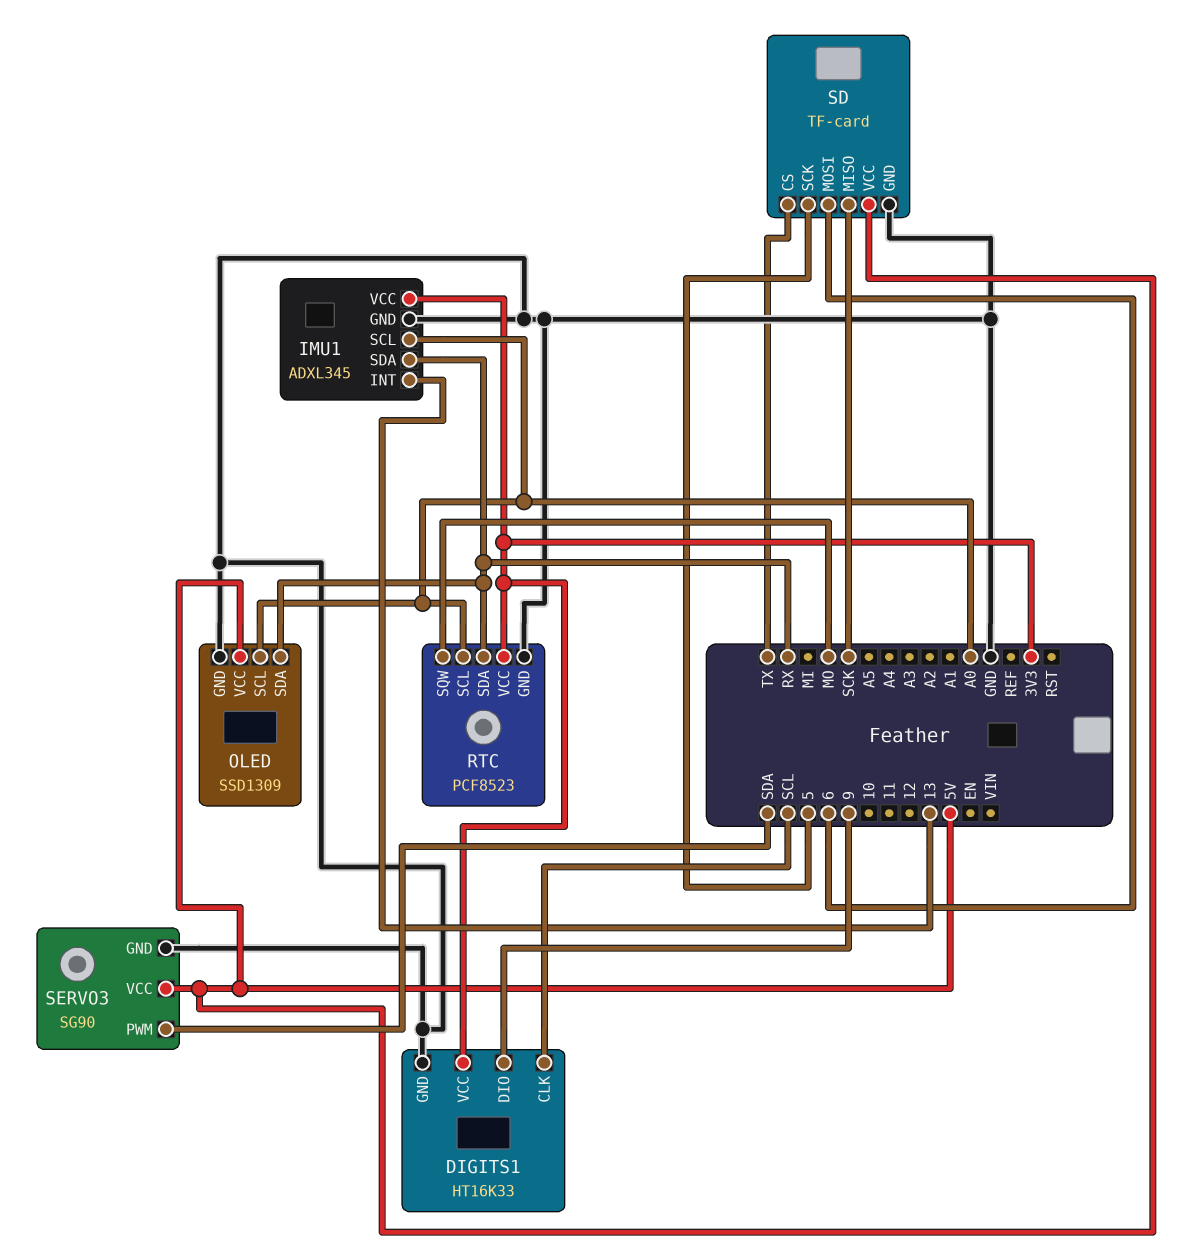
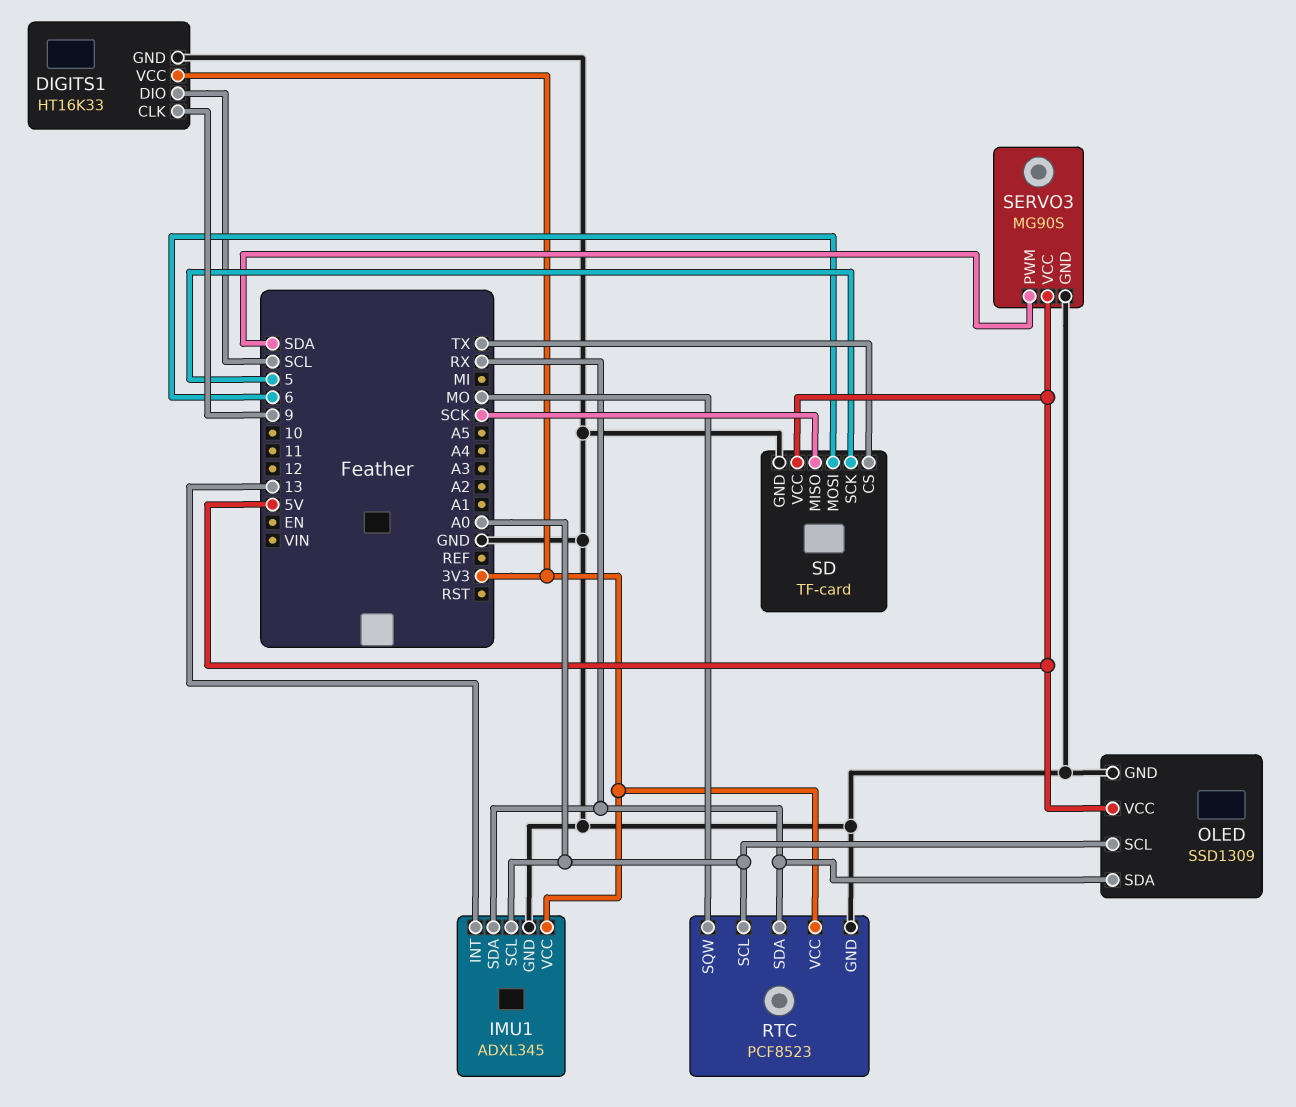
DIGITS1 pin CLK: SCL -> 9
DIGITS1 pin DIO: 9 -> SCL
SERVO3: SG90 -> MG90S

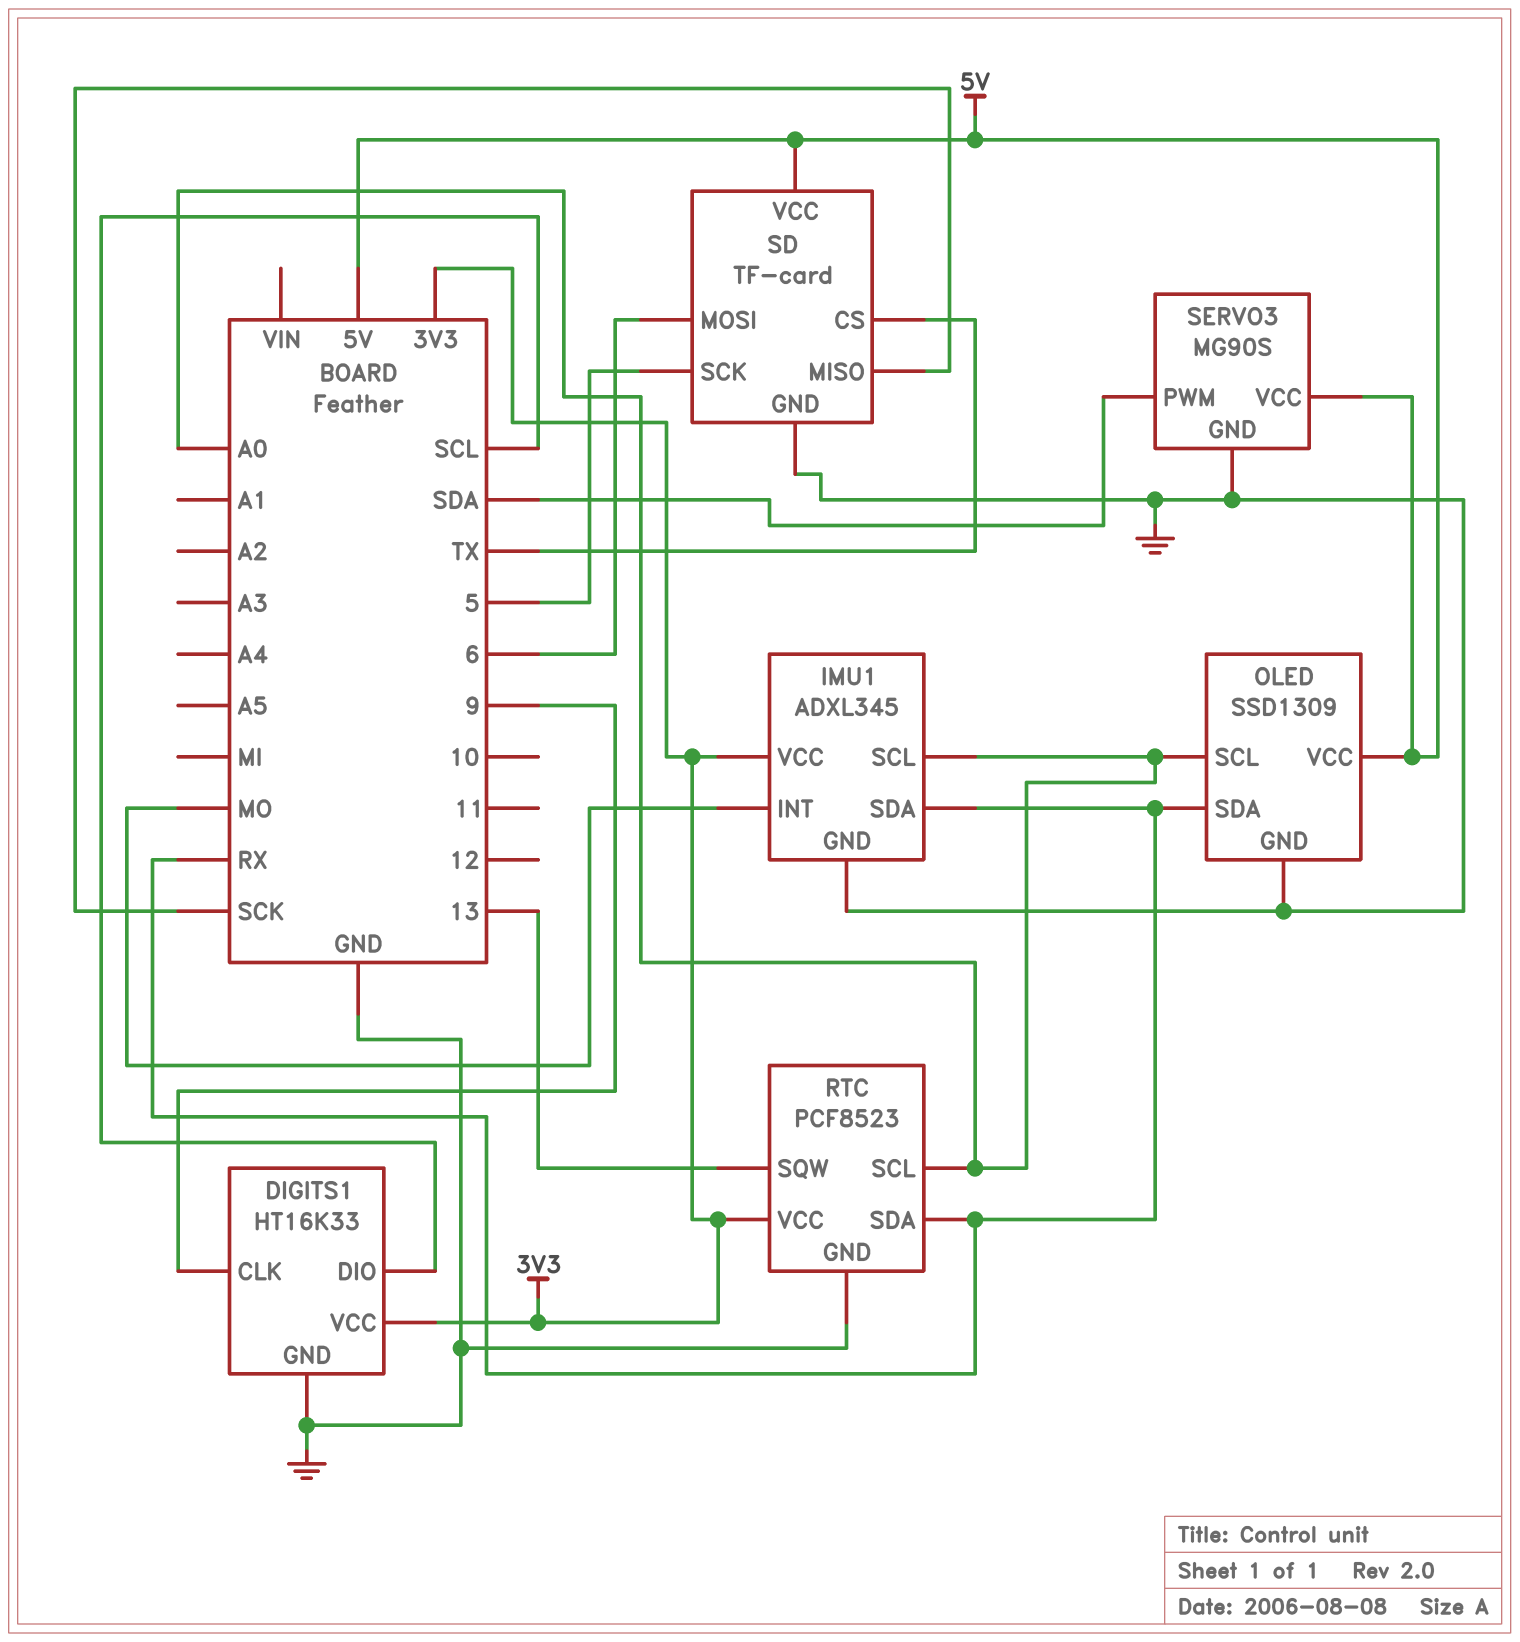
IMU1 pin INT: 13 -> MO
RTC pin SQW: MO -> 13

